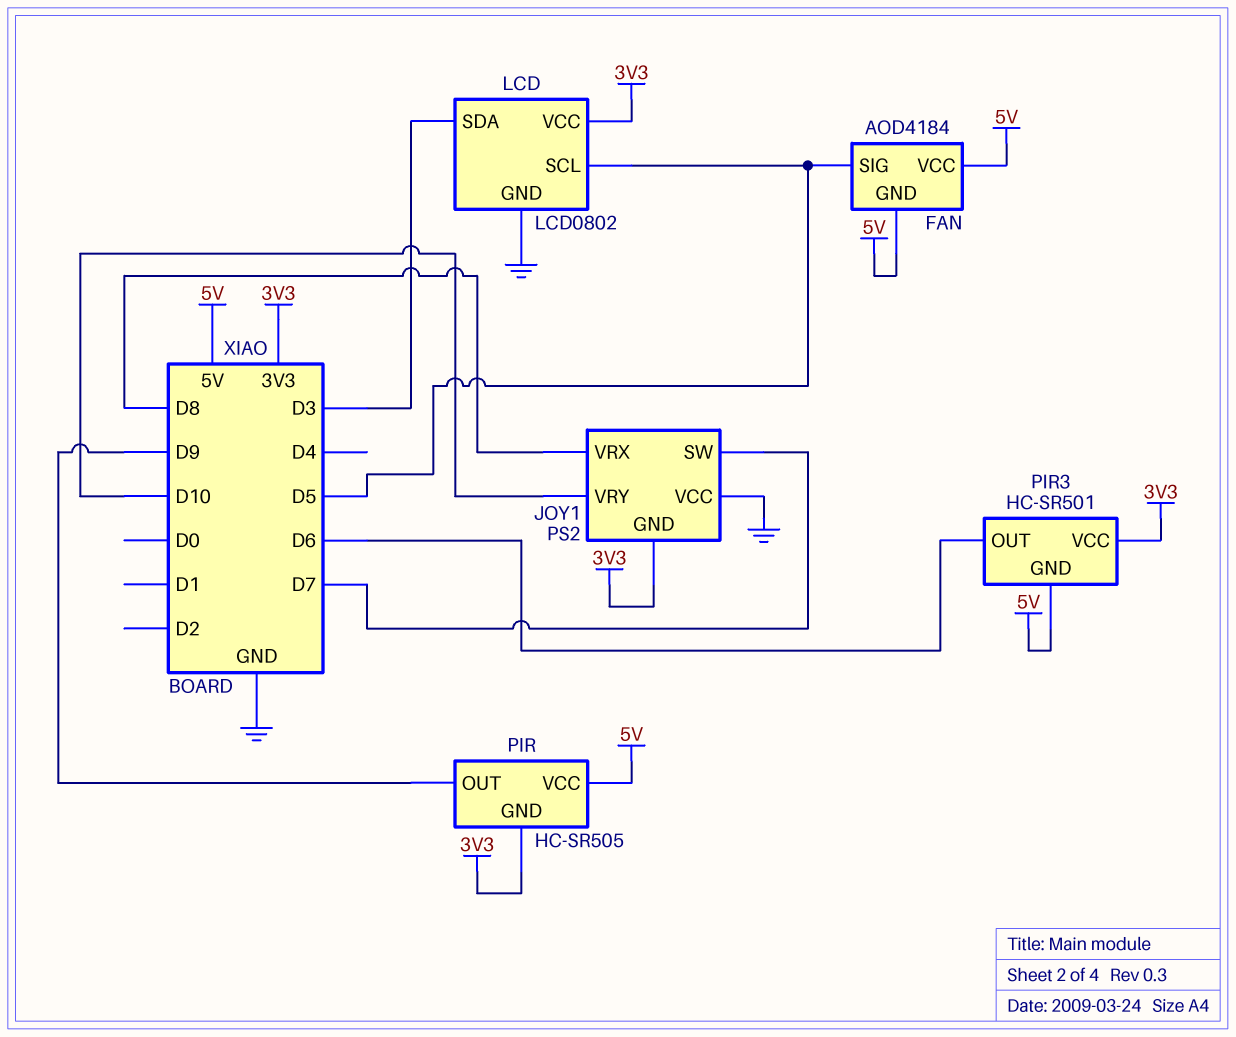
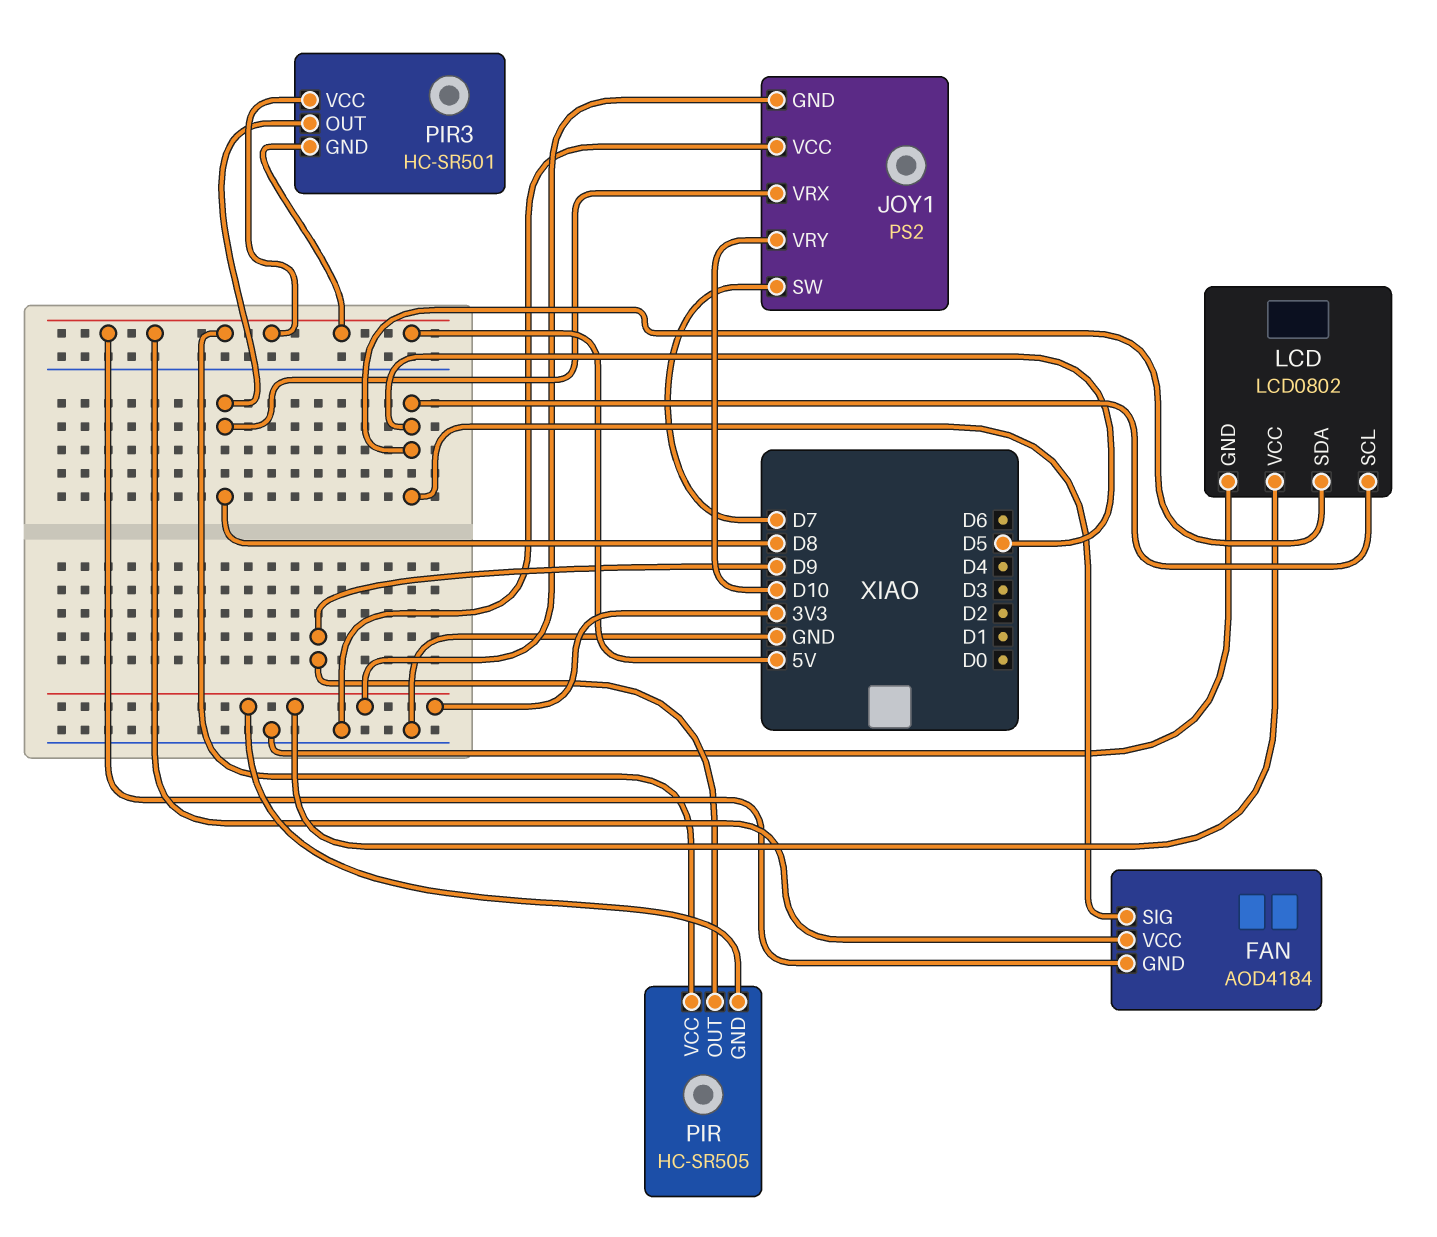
LCD pin SDA: D3 -> D5
PIR3 pin OUT: D6 -> D8
PIR3 pin VCC: 3V3 -> 5V

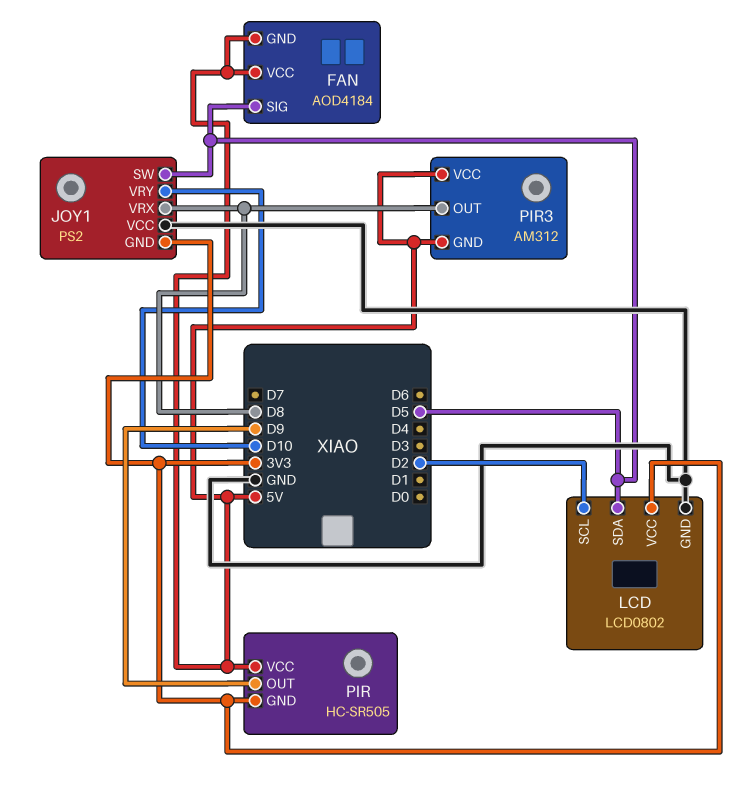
JOY1 pin SW: D7 -> D5
LCD pin SCL: D5 -> D2
PIR3: HC-SR501 -> AM312

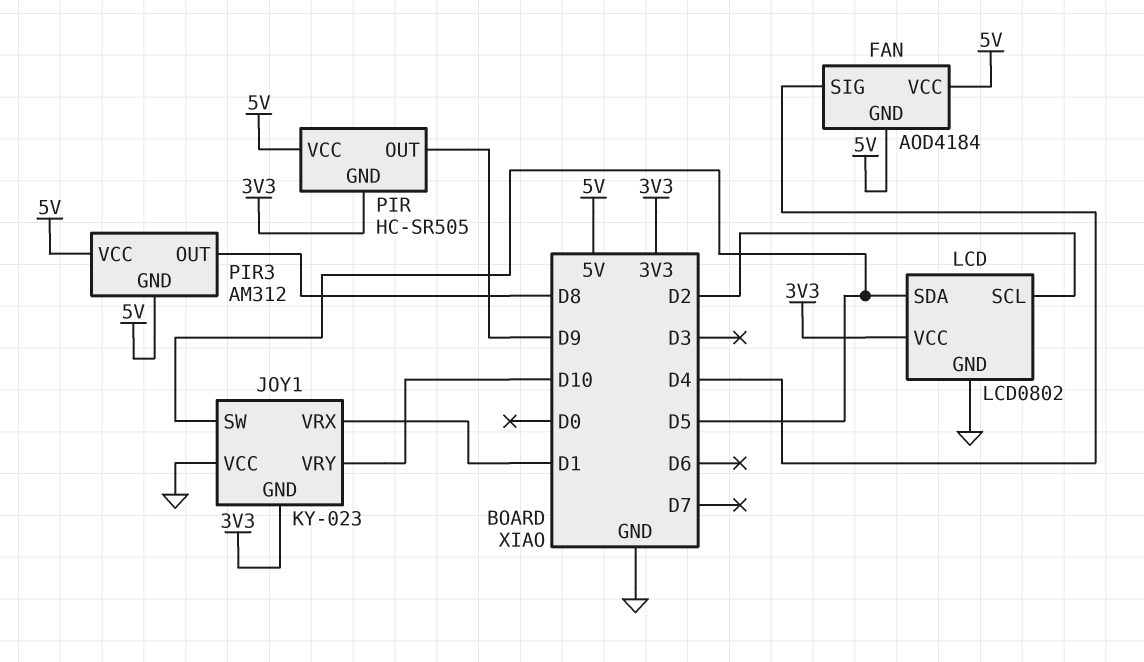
FAN pin SIG: D5 -> D4
JOY1: PS2 -> KY-023
JOY1 pin VRX: D8 -> D1

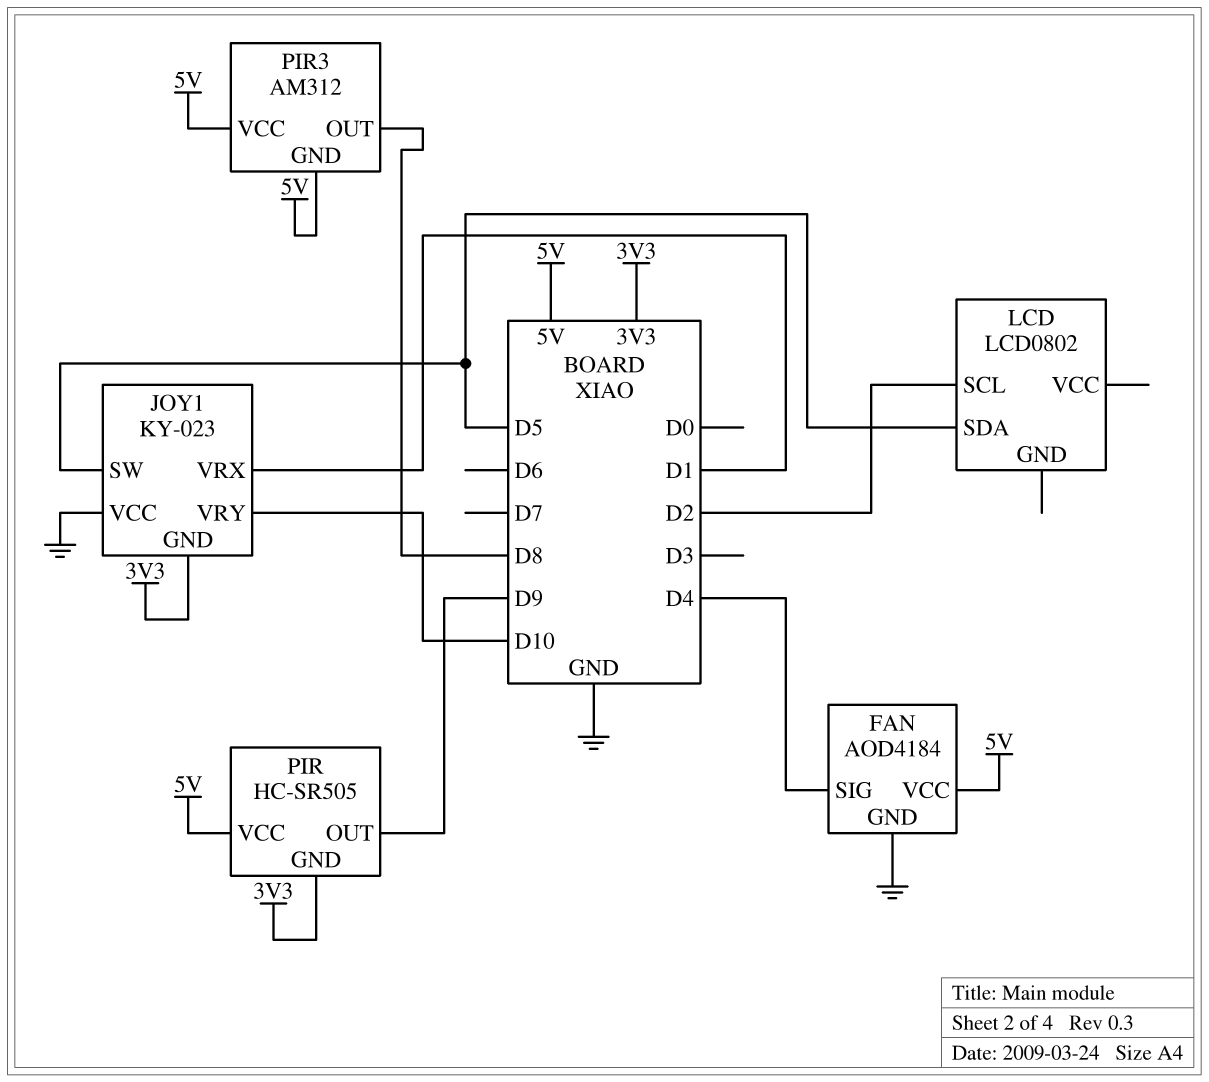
FAN pin GND: 5V -> GND
LCD pin GND: GND -> none
LCD pin VCC: 3V3 -> none

